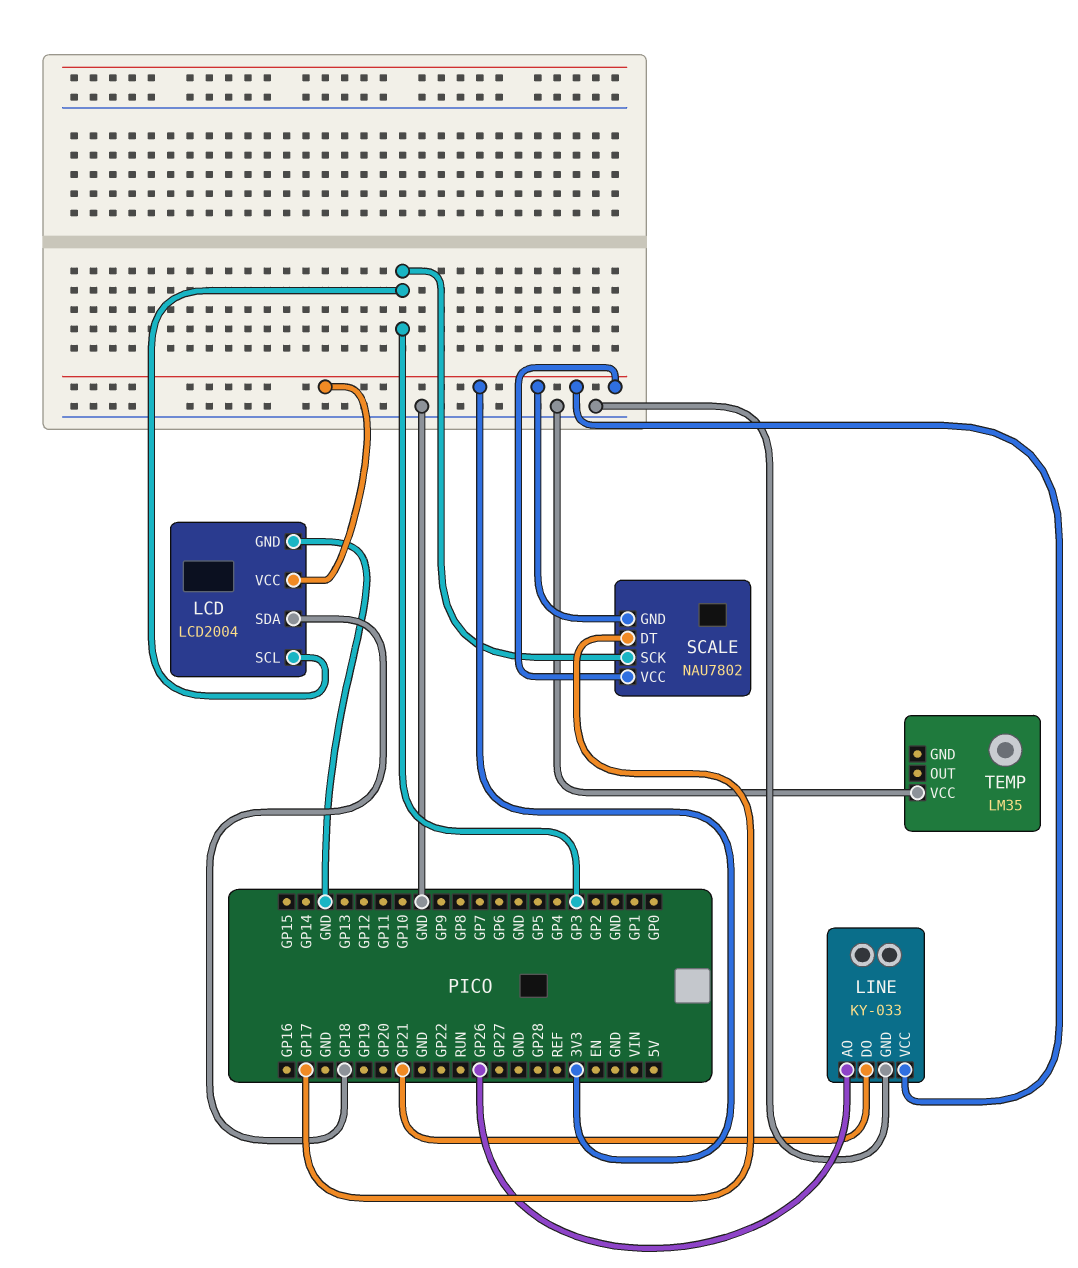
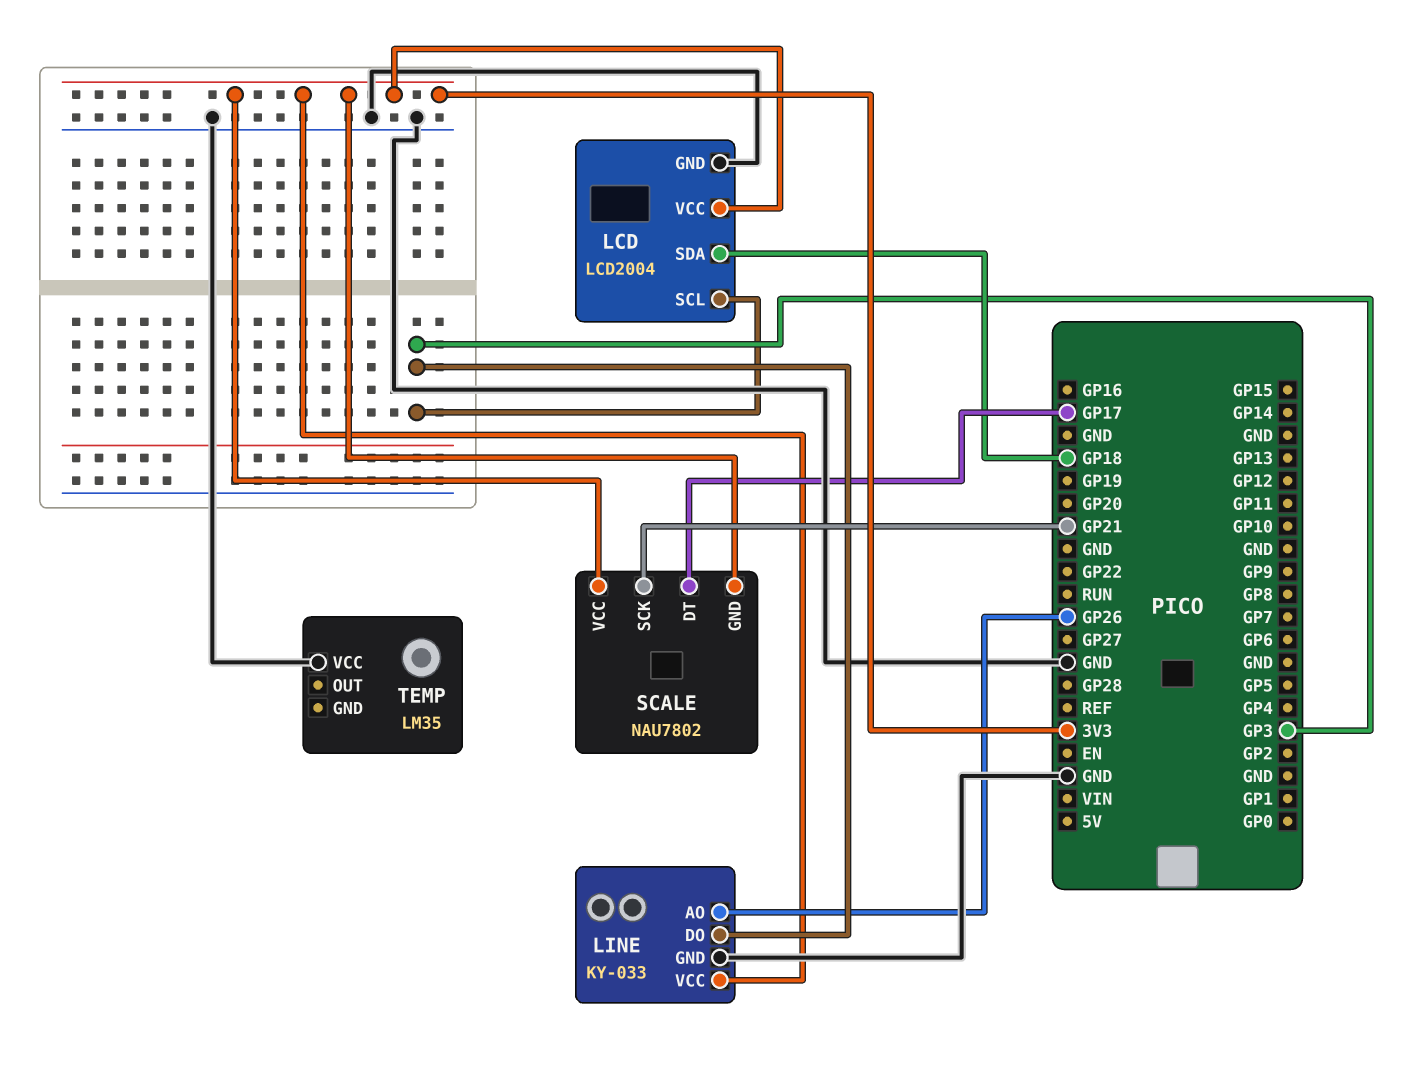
LINE pin DO: GP21 -> GP3
SCALE pin SCK: GP3 -> GP21

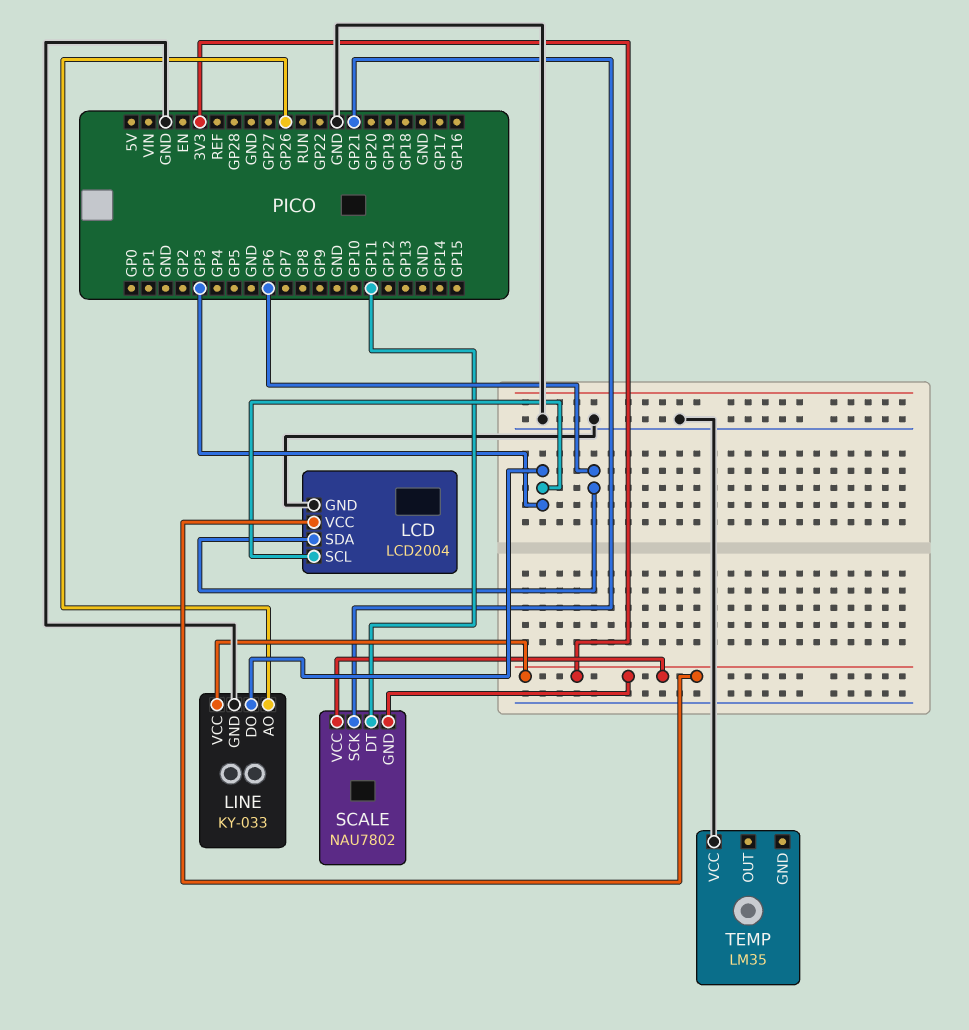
LCD pin SDA: GP18 -> GP6
SCALE pin DT: GP17 -> GP11

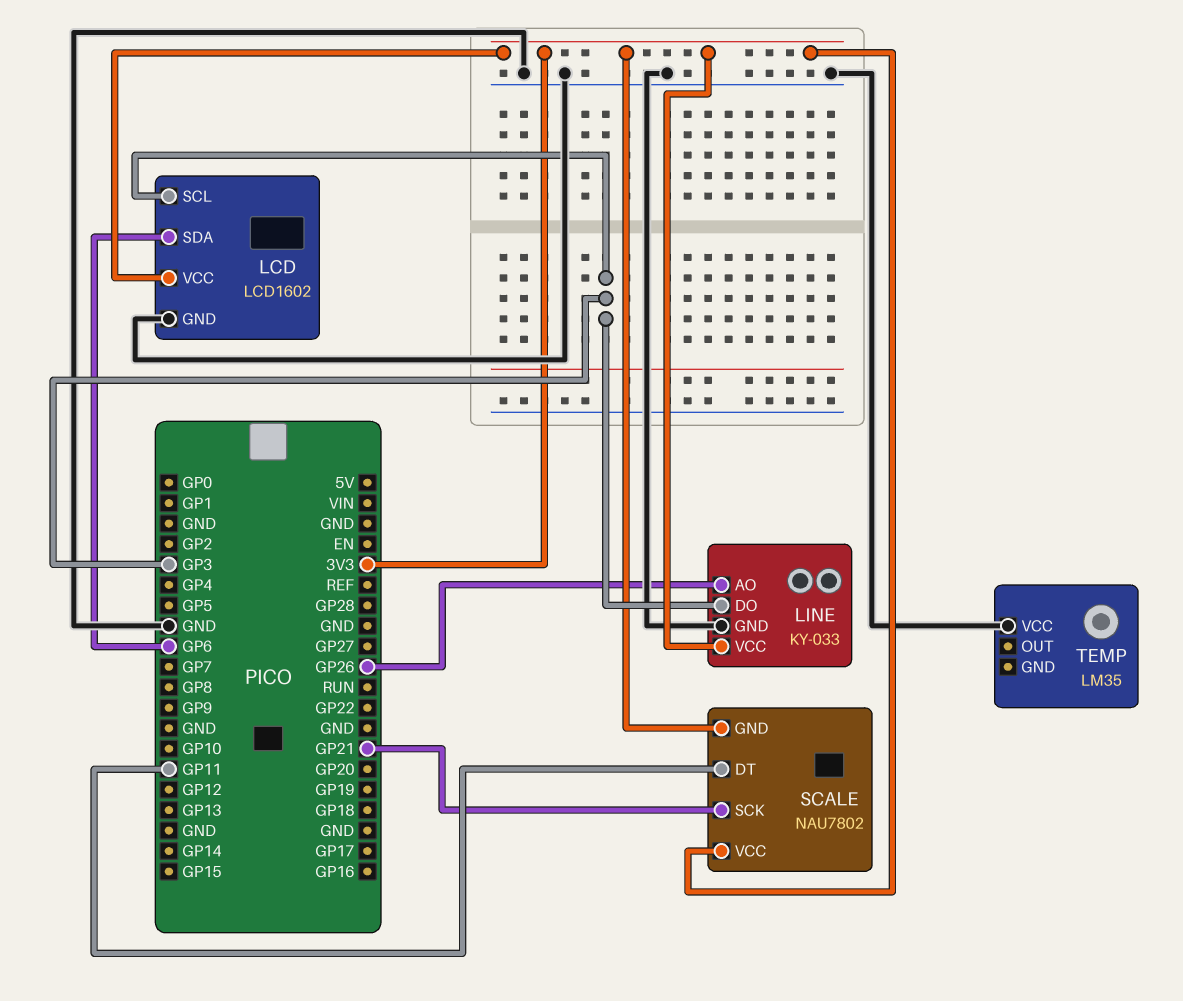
LCD: LCD2004 -> LCD1602

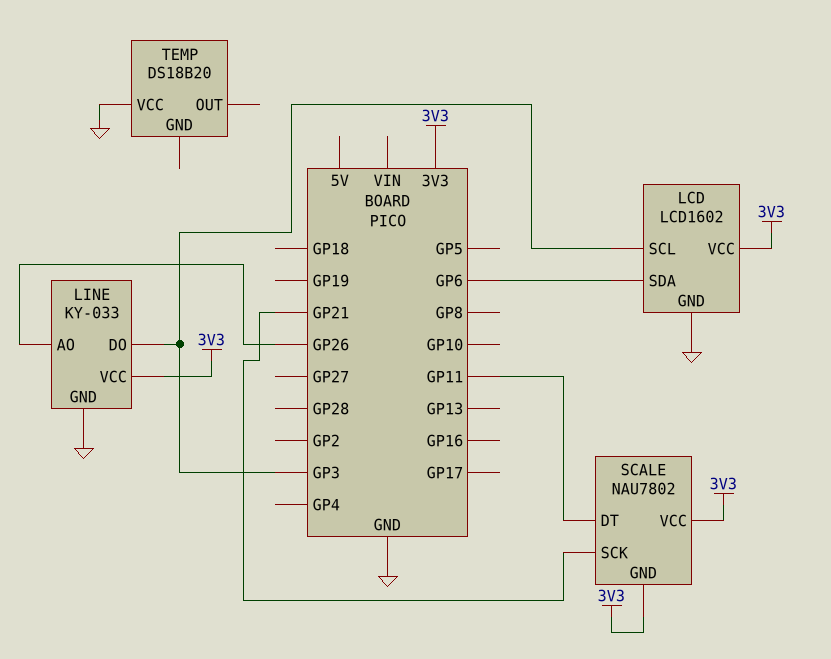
TEMP: LM35 -> DS18B20

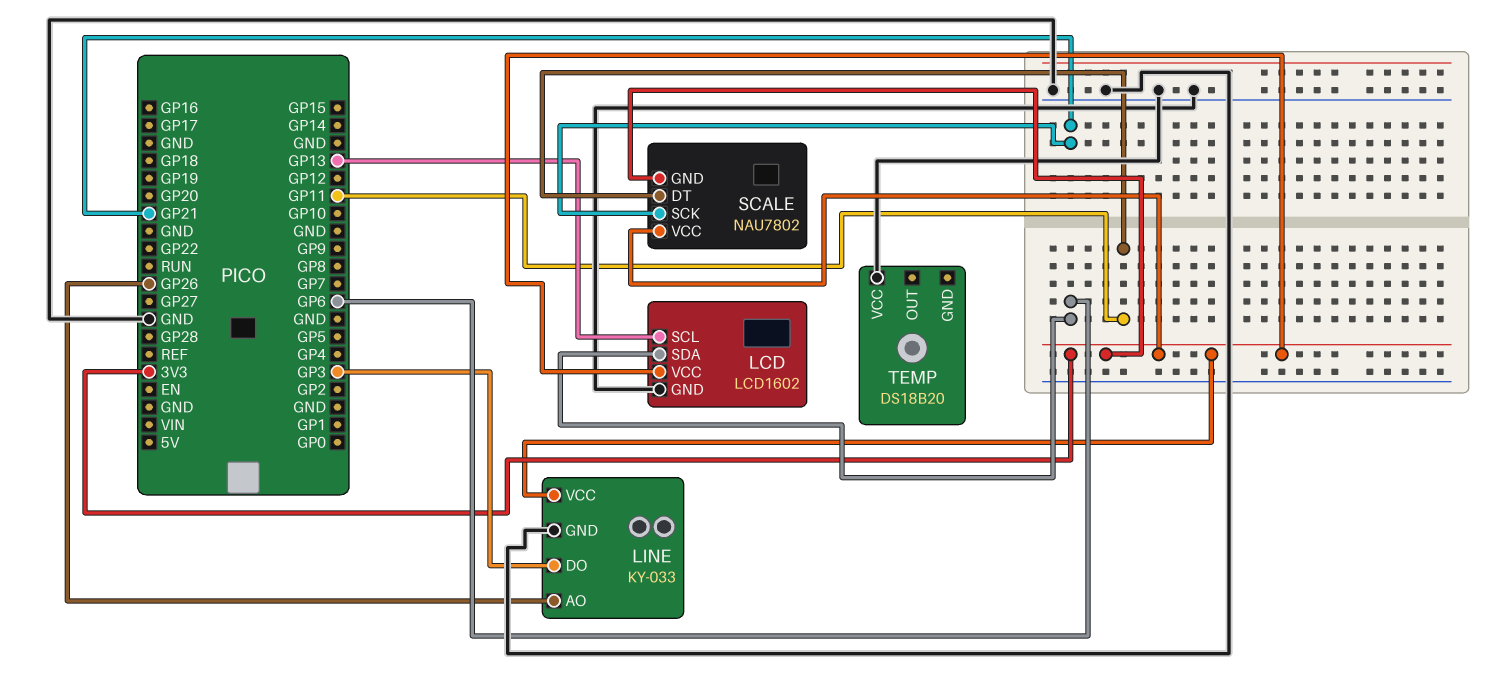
LCD pin SCL: GP3 -> GP13

